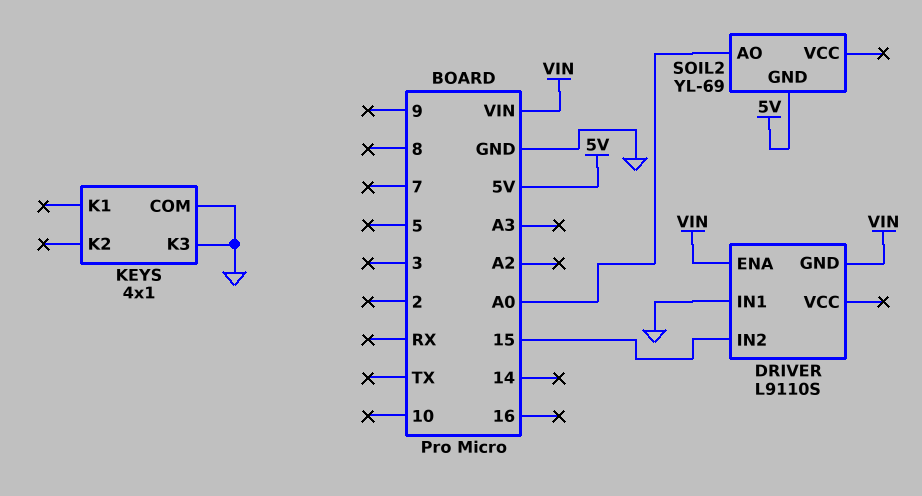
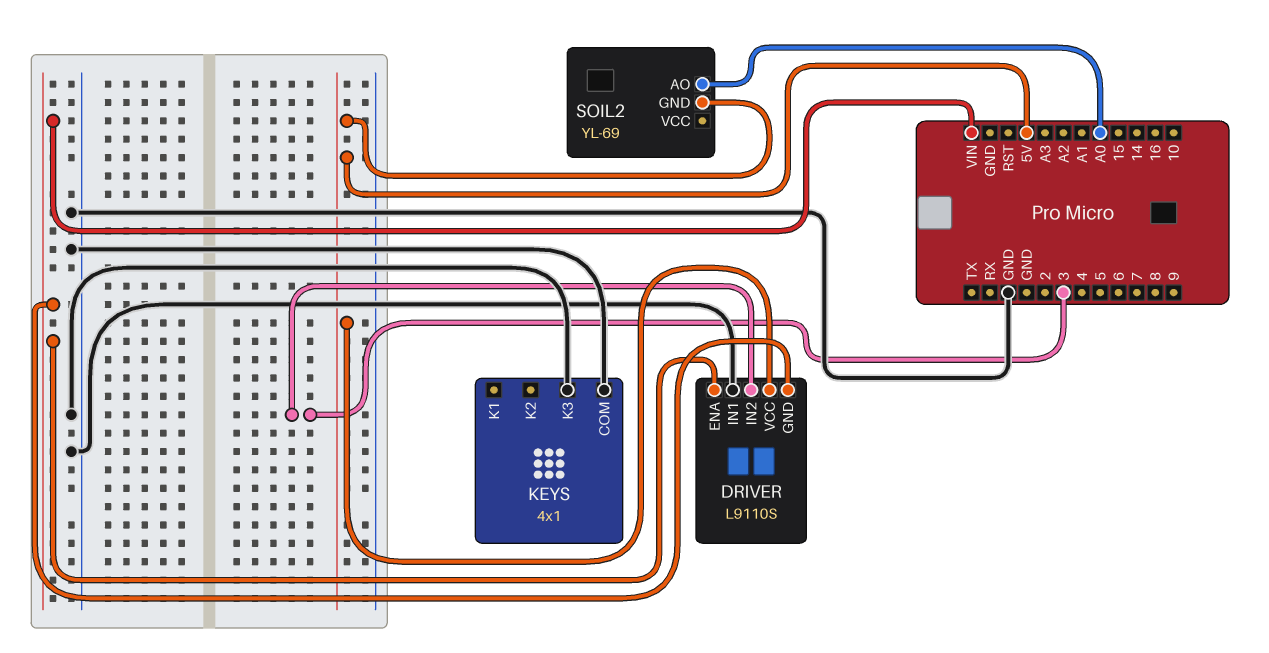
DRIVER pin IN2: 15 -> 3
DRIVER pin VCC: none -> 5V

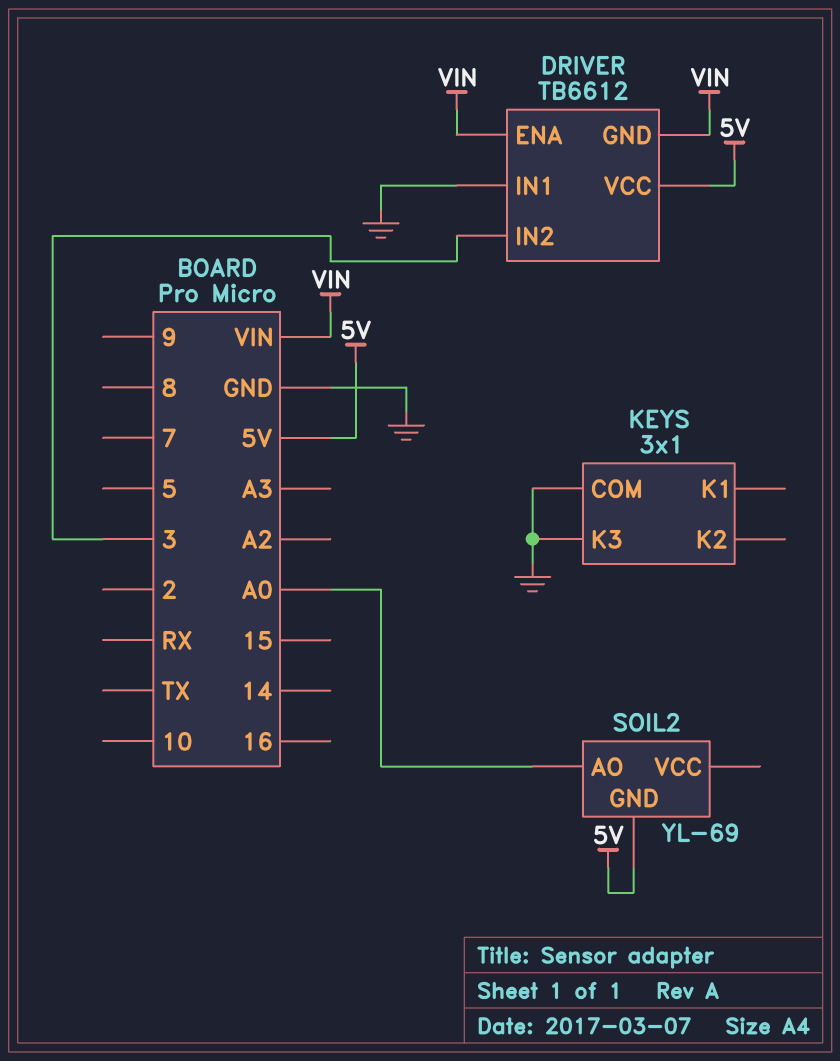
DRIVER: L9110S -> TB6612
KEYS: 4x1 -> 3x1

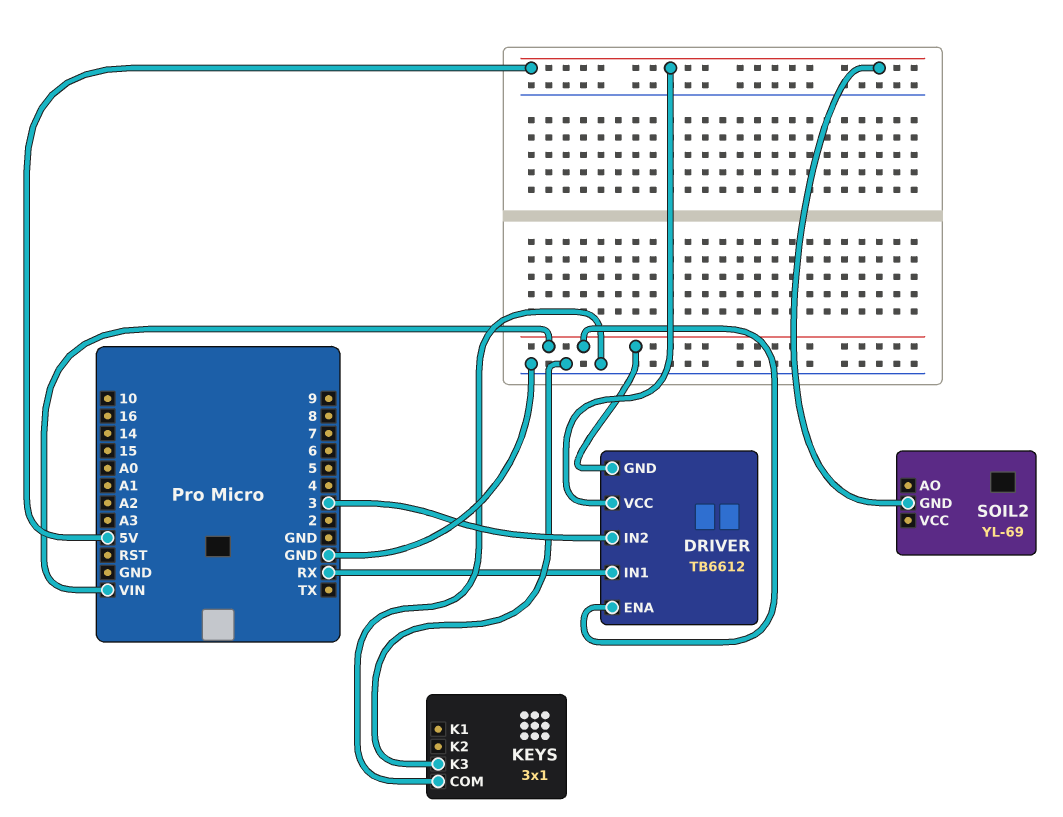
DRIVER pin IN1: GND -> RX
SOIL2 pin AO: A0 -> none

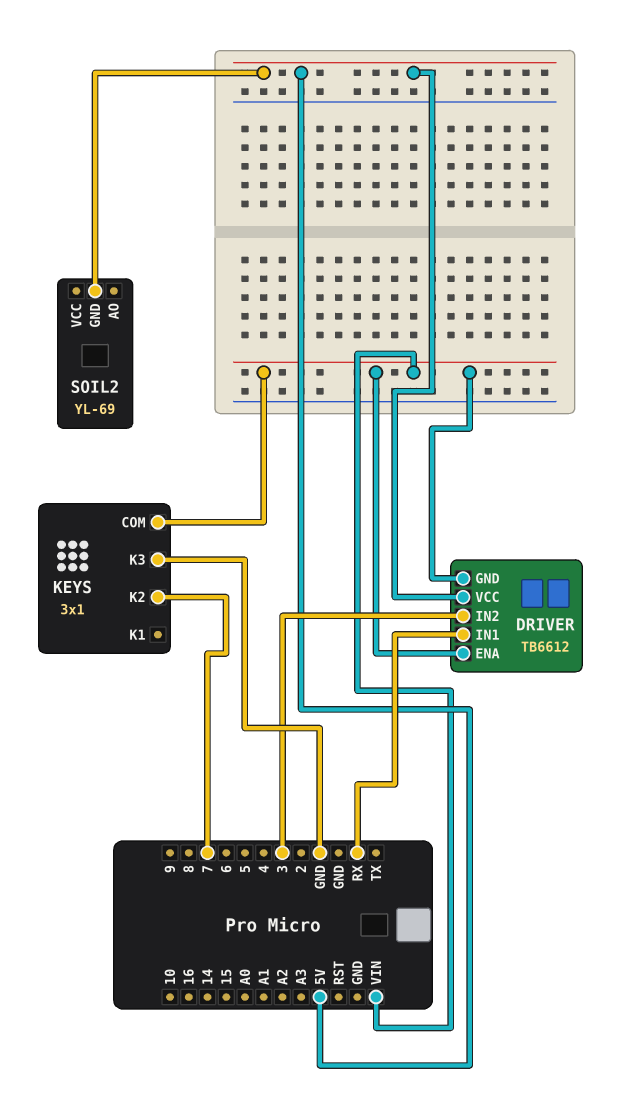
KEYS pin COM: GND -> VIN
KEYS pin K2: none -> 7

